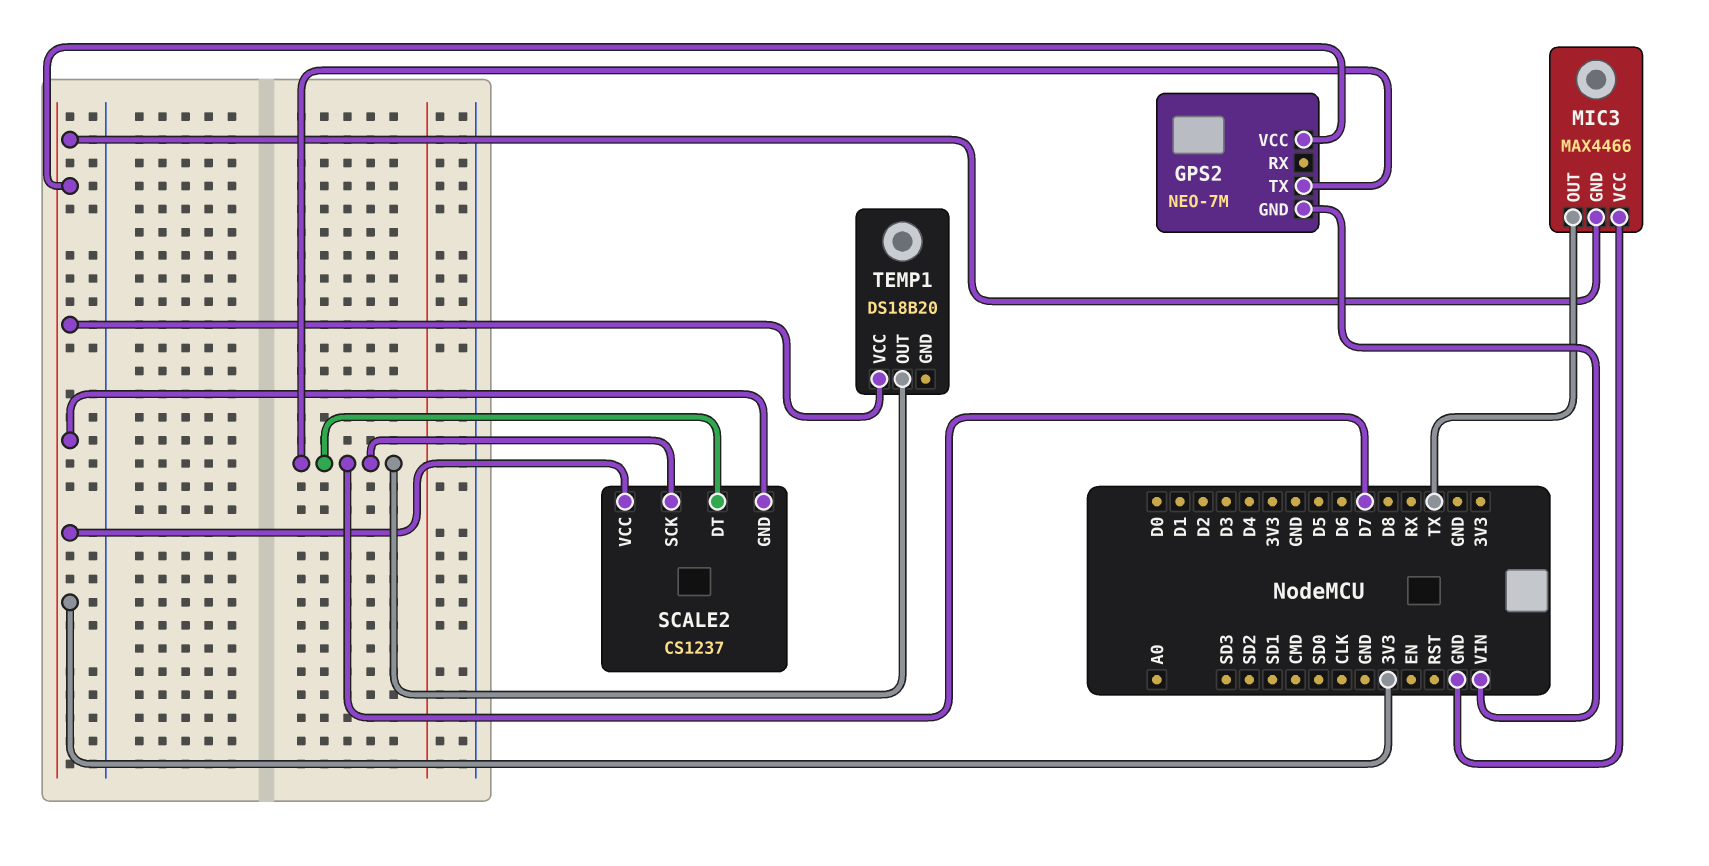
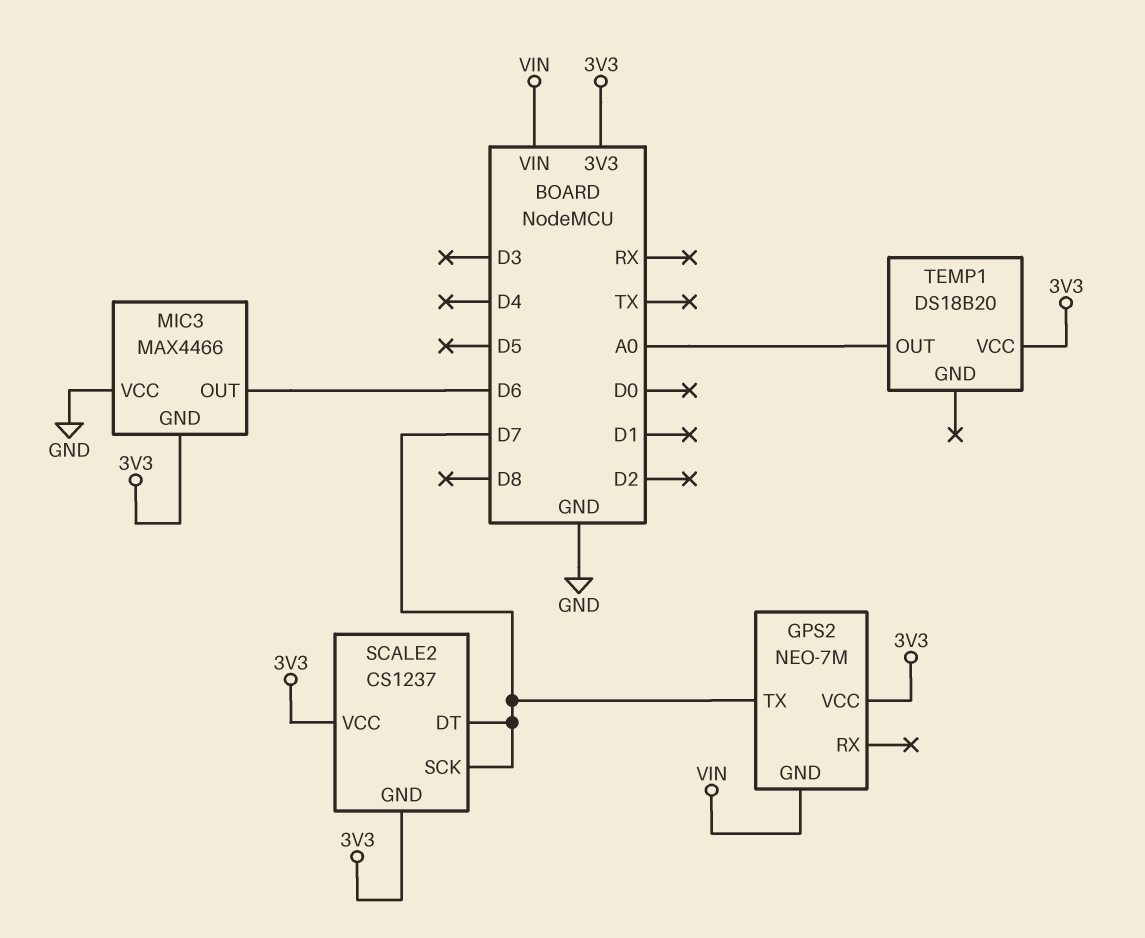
MIC3 pin OUT: TX -> D6
TEMP1 pin OUT: D7 -> A0

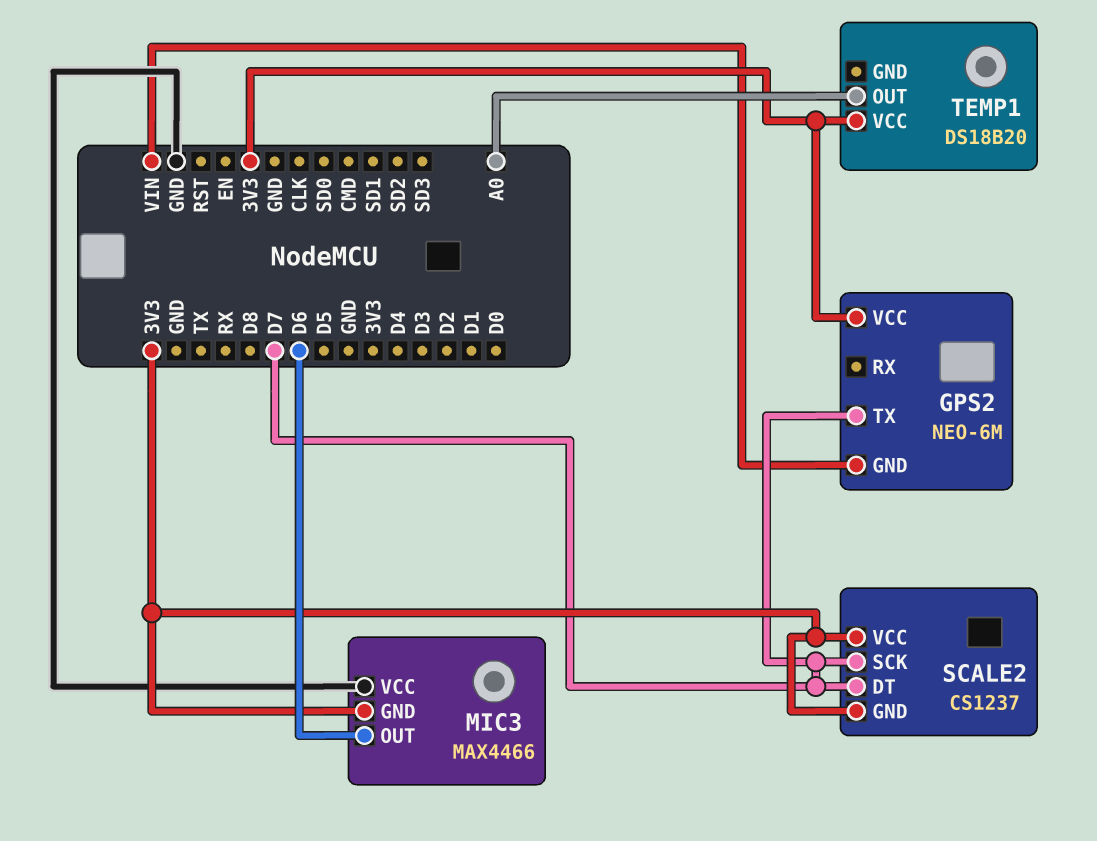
GPS2: NEO-7M -> NEO-6M

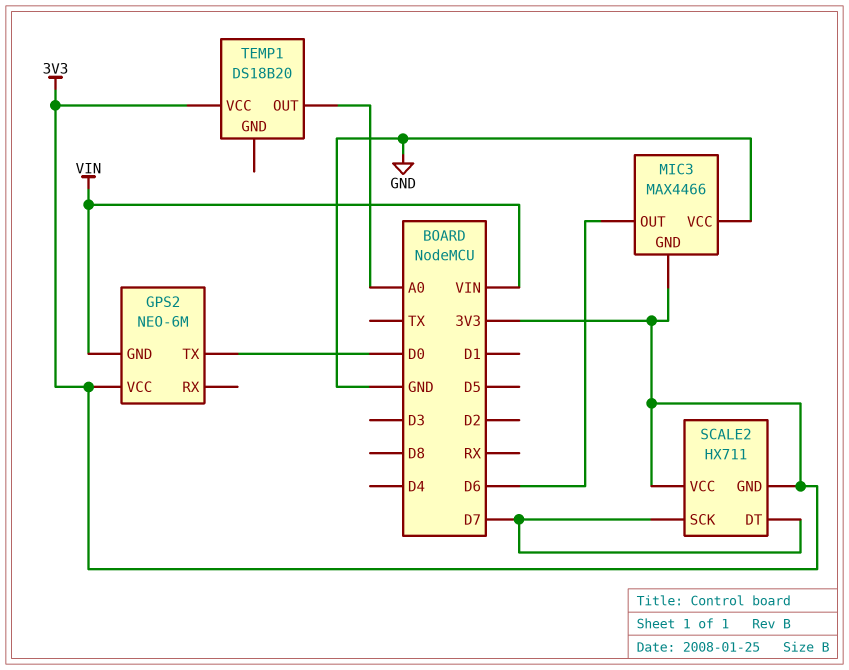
GPS2 pin TX: D7 -> D0
SCALE2: CS1237 -> HX711

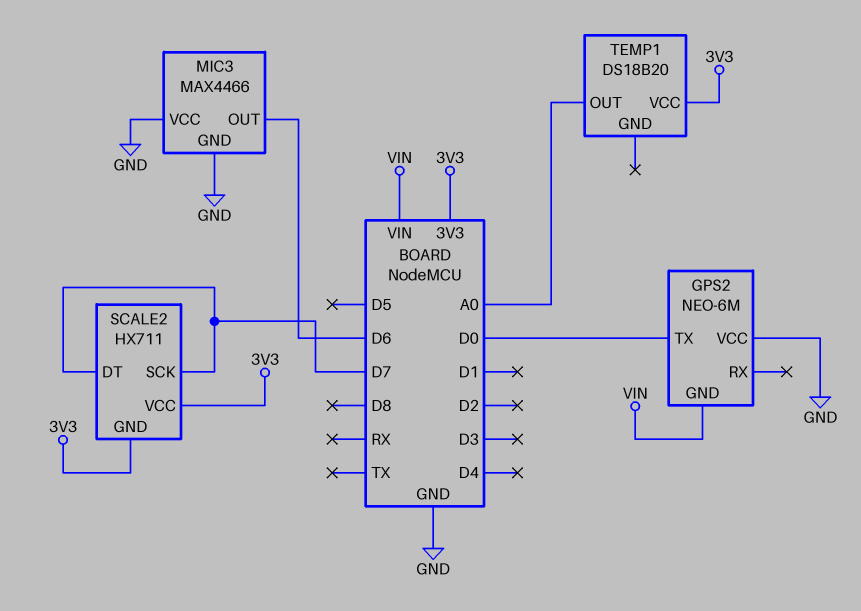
GPS2 pin VCC: 3V3 -> GND
MIC3 pin GND: 3V3 -> GND

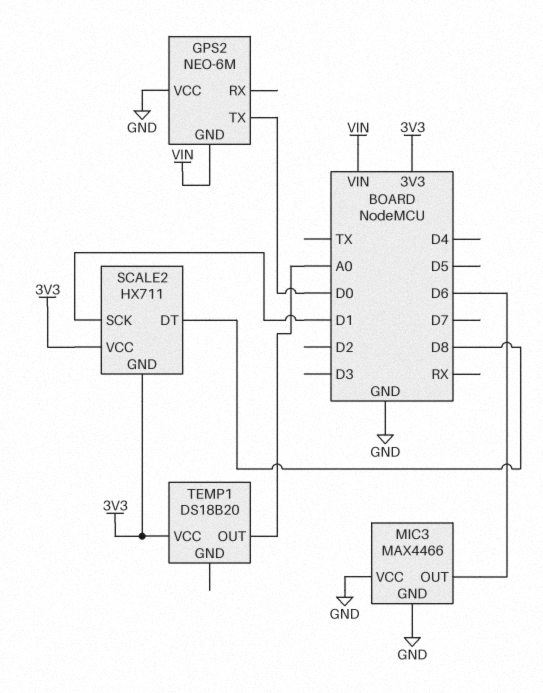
SCALE2 pin DT: D7 -> D8
SCALE2 pin SCK: D7 -> D1

